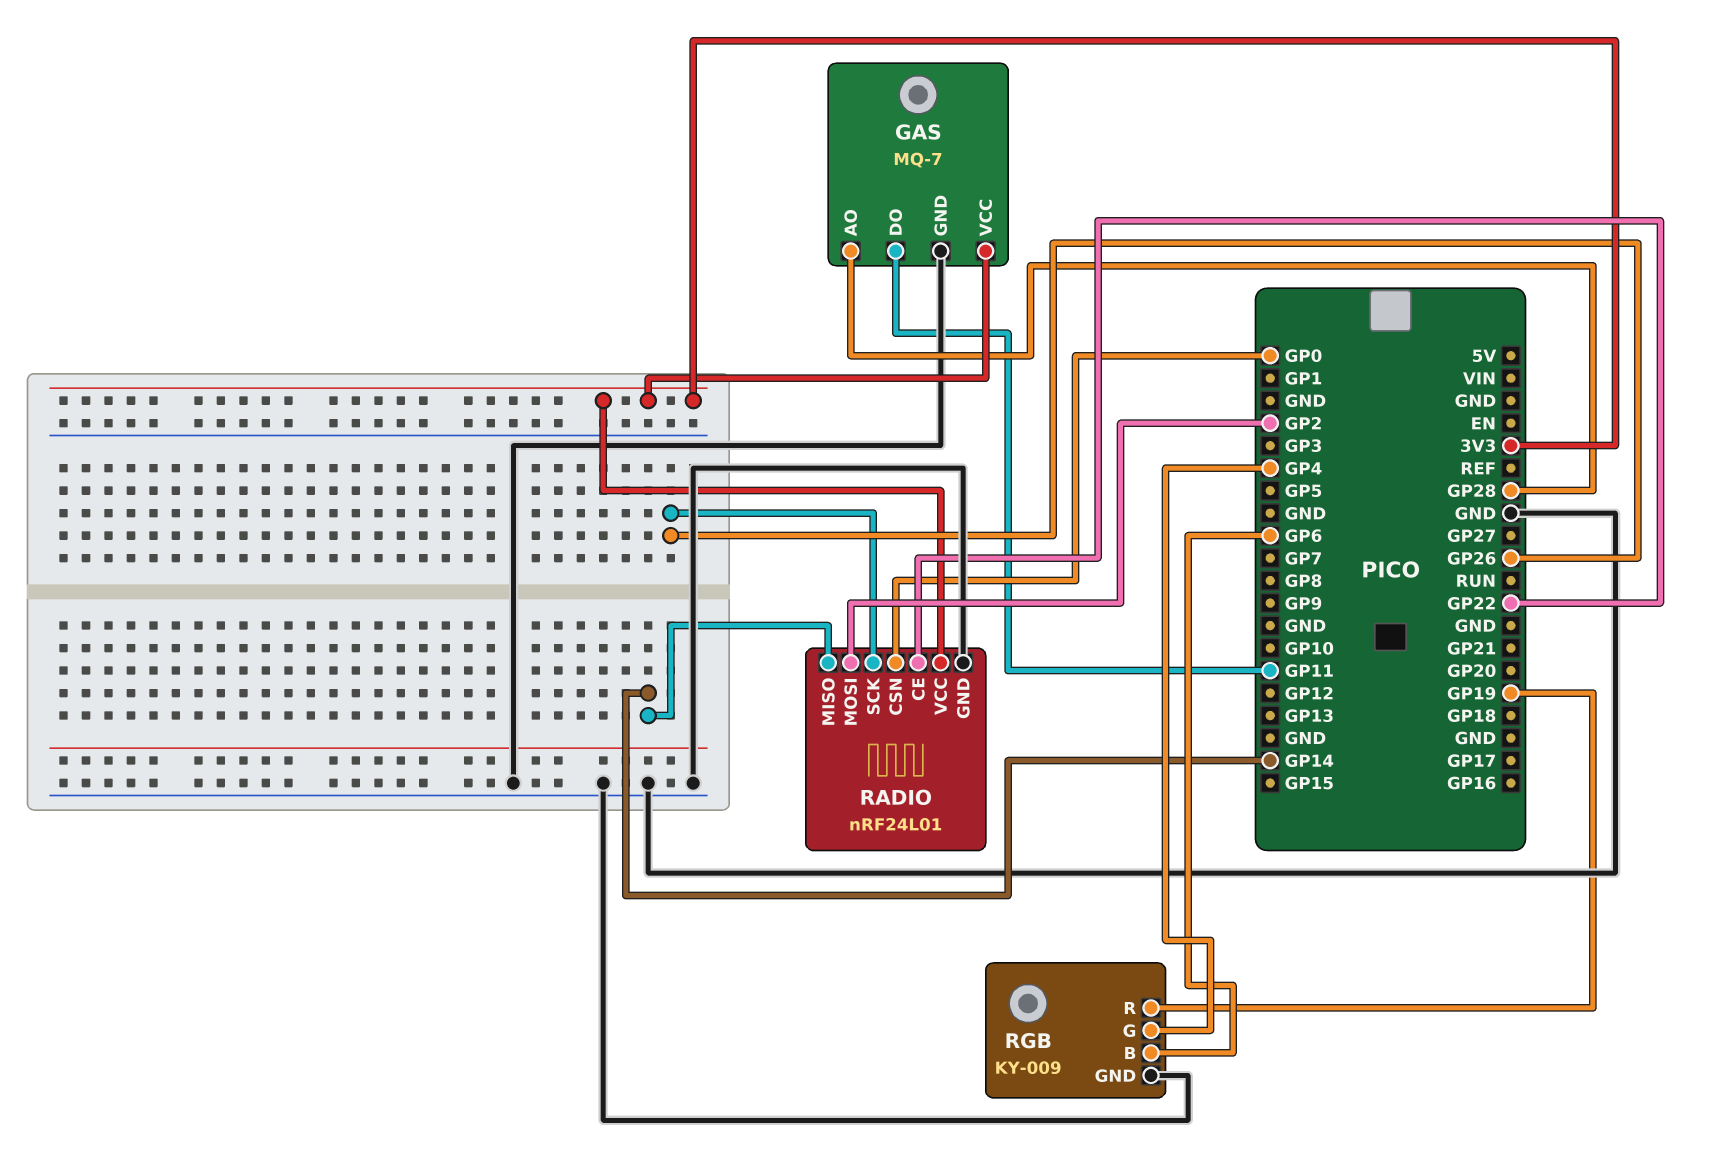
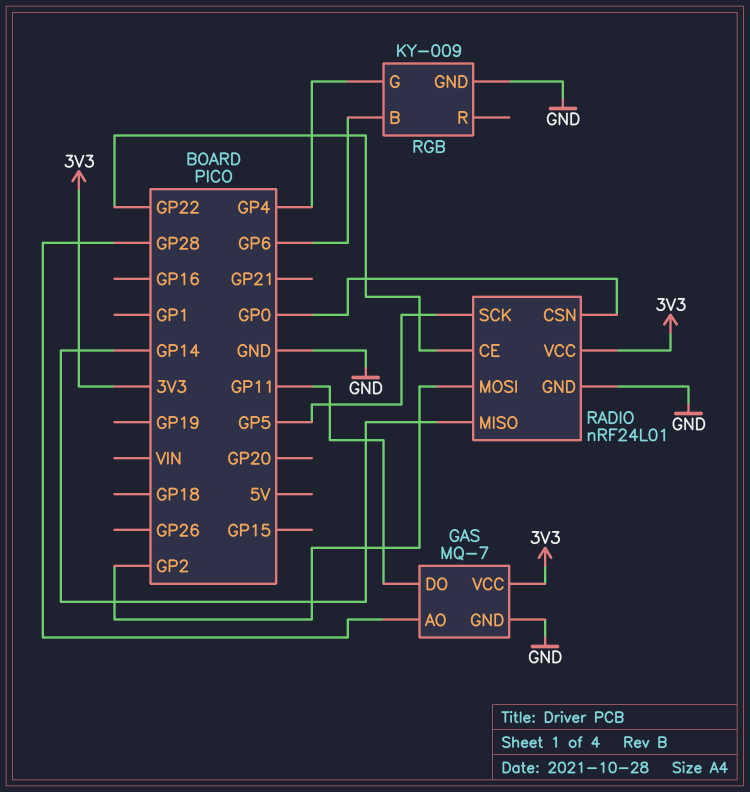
RADIO pin SCK: GP26 -> GP5
RGB pin R: GP19 -> none

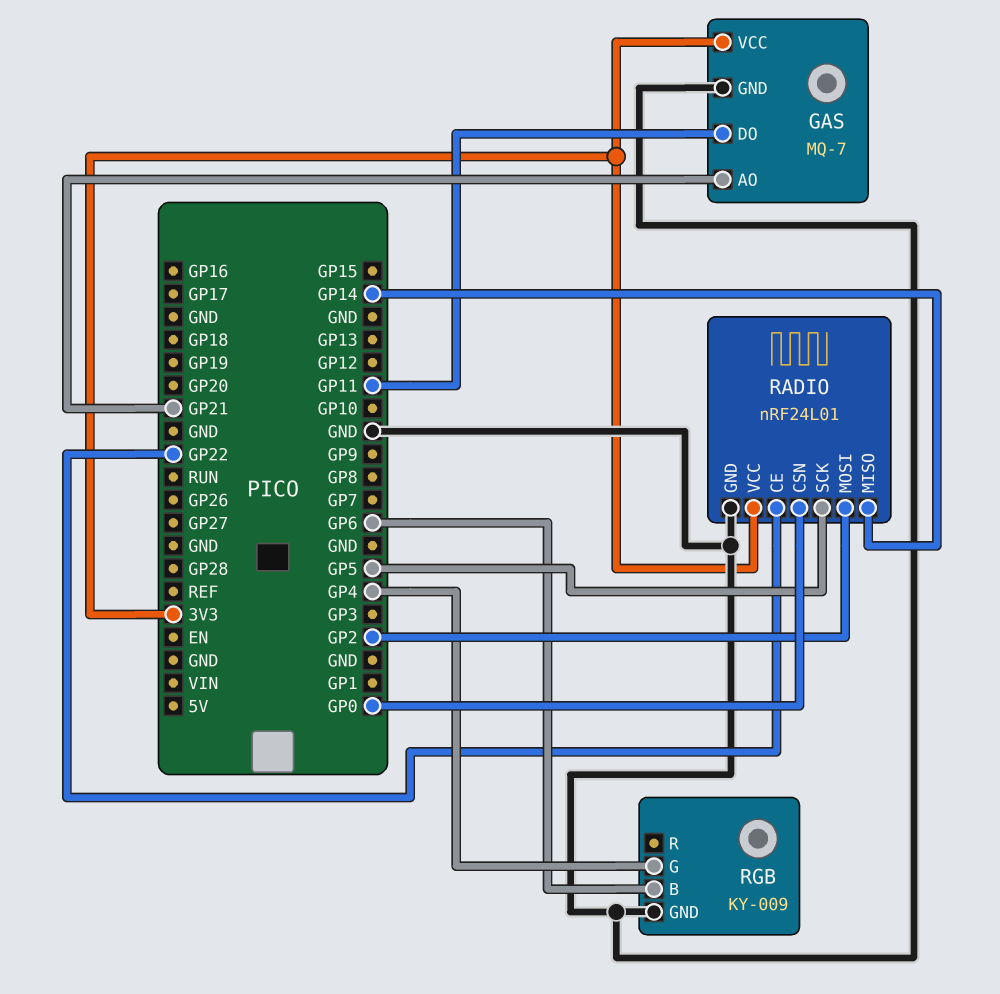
GAS pin AO: GP28 -> GP21

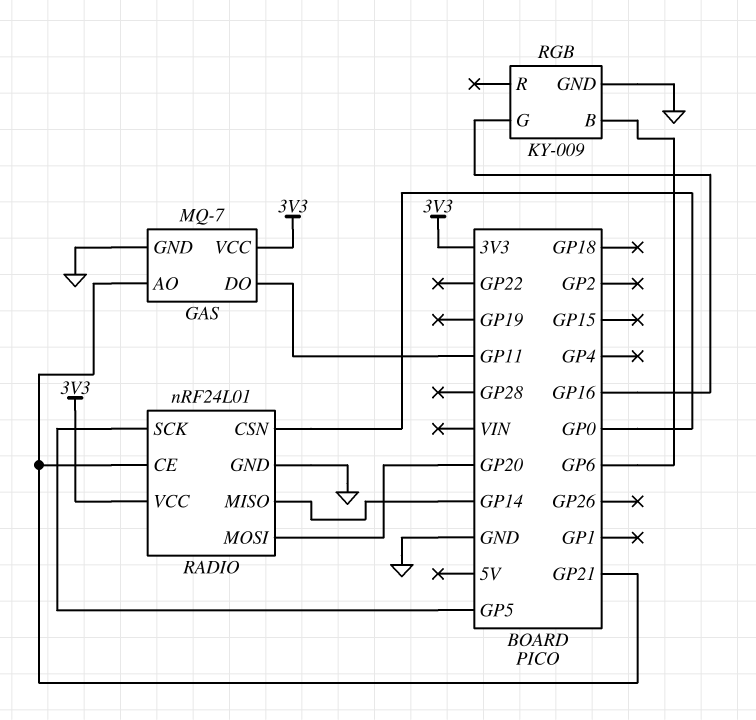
RADIO pin CE: GP22 -> GP21
RADIO pin MOSI: GP2 -> GP20
RGB pin G: GP4 -> GP16

